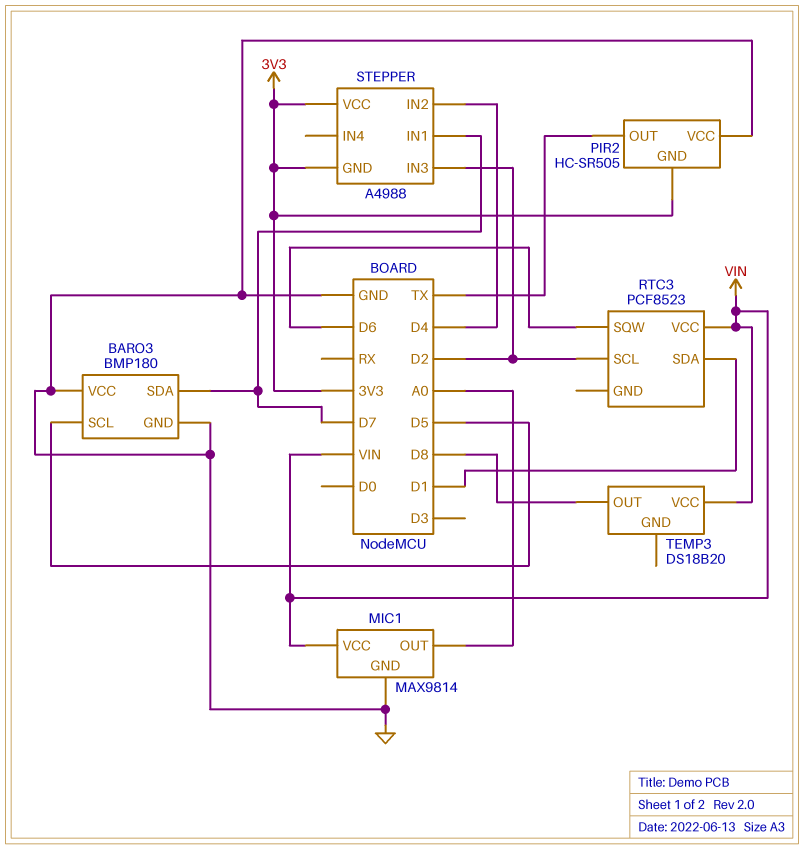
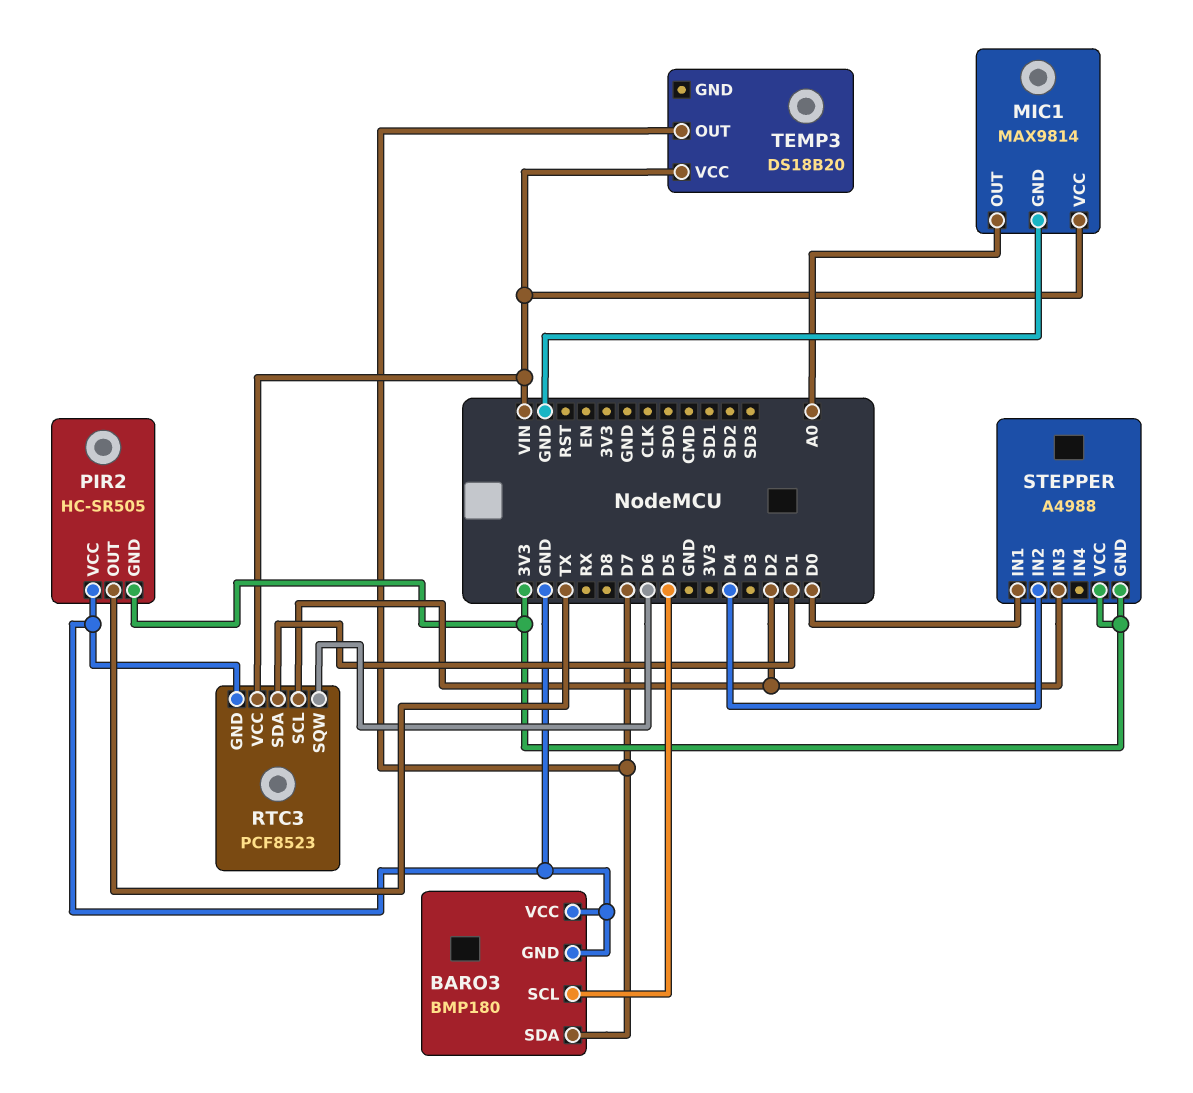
RTC3 pin GND: none -> GND
STEPPER pin IN1: D7 -> D0
TEMP3 pin OUT: D8 -> D7

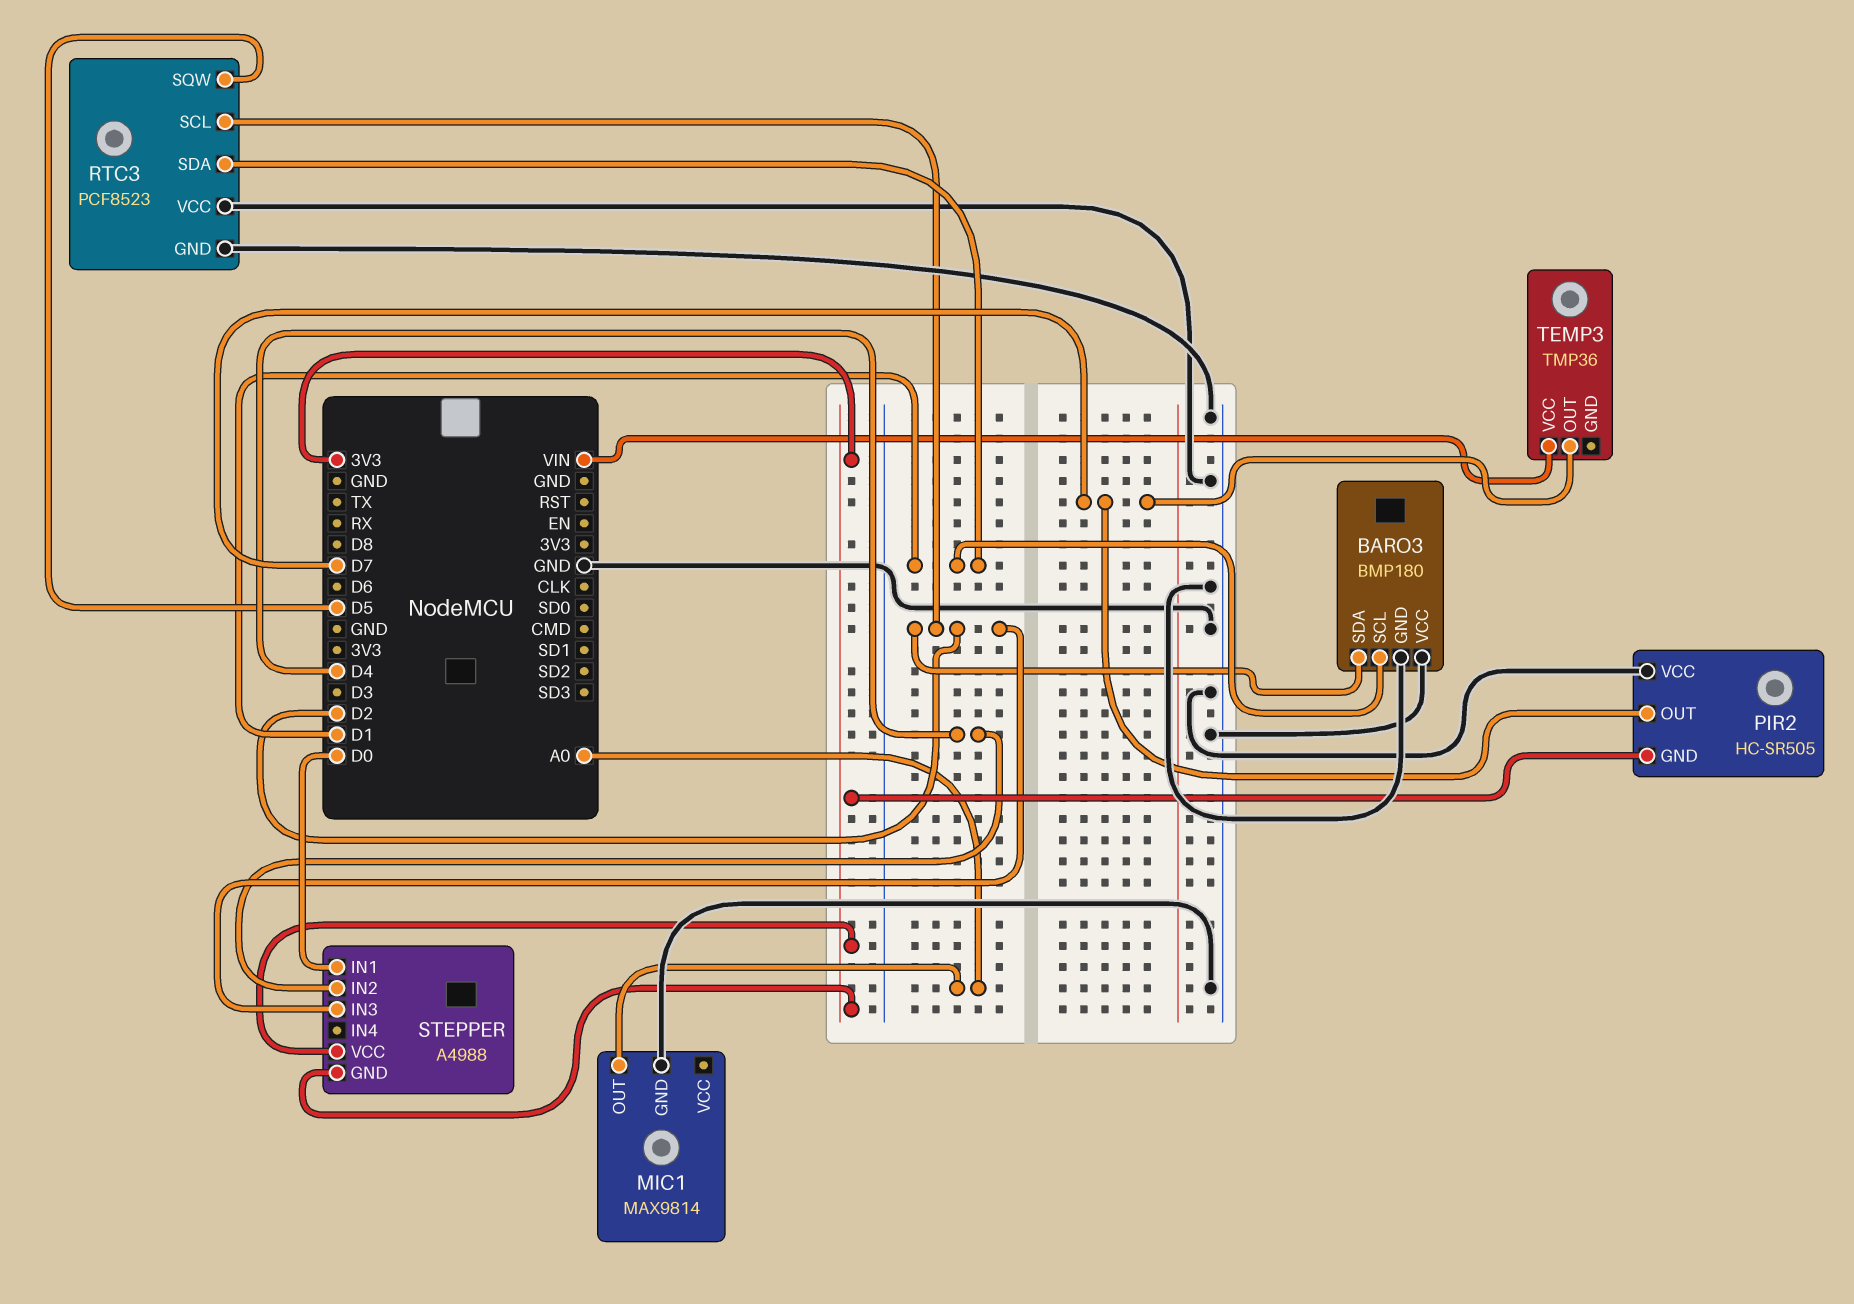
BARO3 pin SCL: D5 -> D1
BARO3 pin SDA: D7 -> D2
MIC1 pin VCC: VIN -> none
PIR2 pin OUT: TX -> D7
RTC3 pin SQW: D6 -> D5
RTC3 pin VCC: VIN -> GND
TEMP3: DS18B20 -> TMP36

